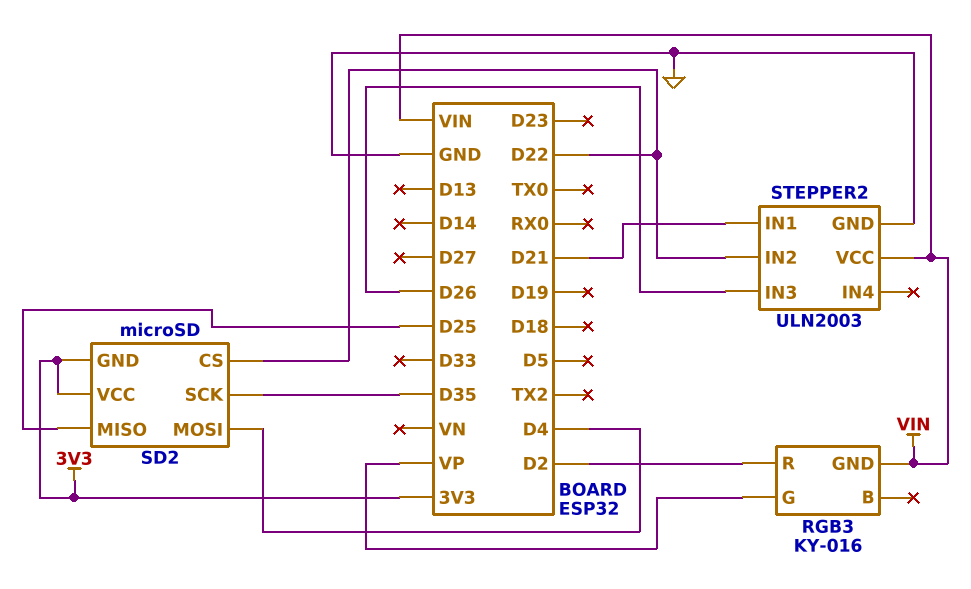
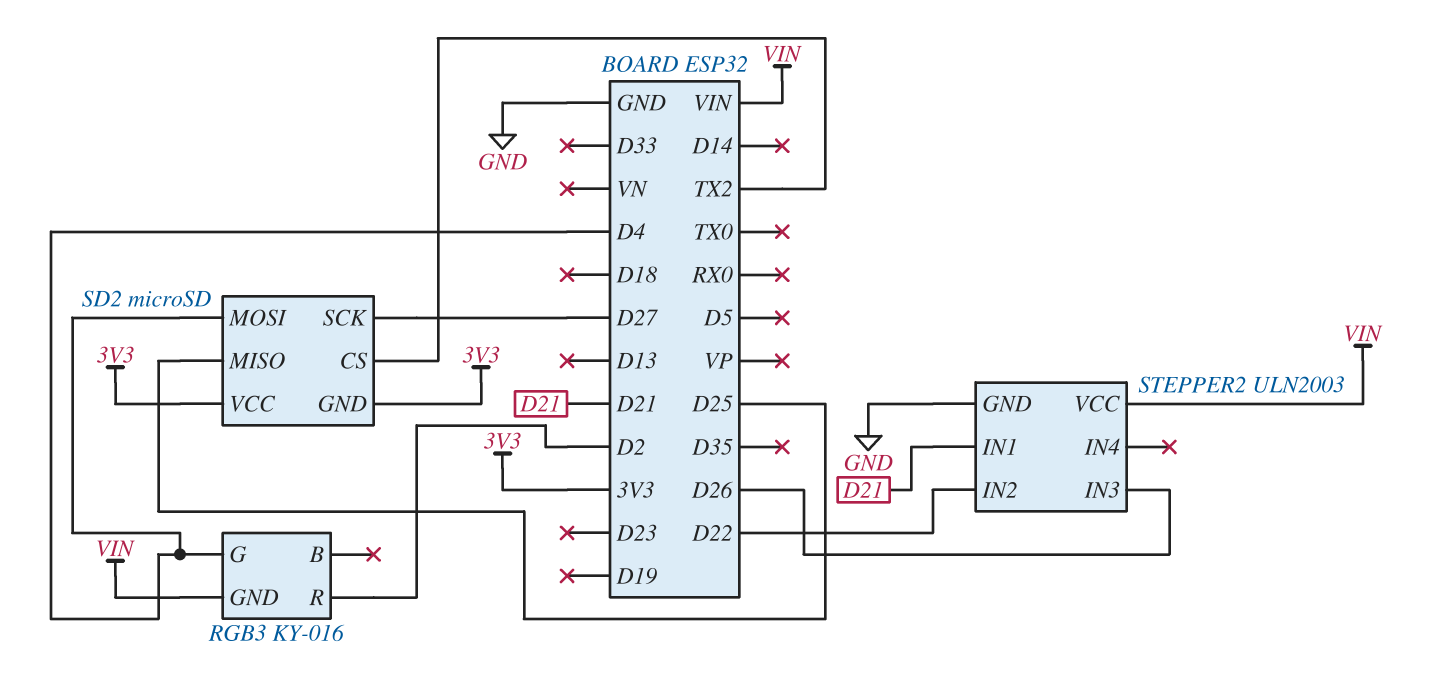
RGB3 pin G: VP -> D4
SD2 pin CS: D22 -> TX2
SD2 pin SCK: D35 -> D27

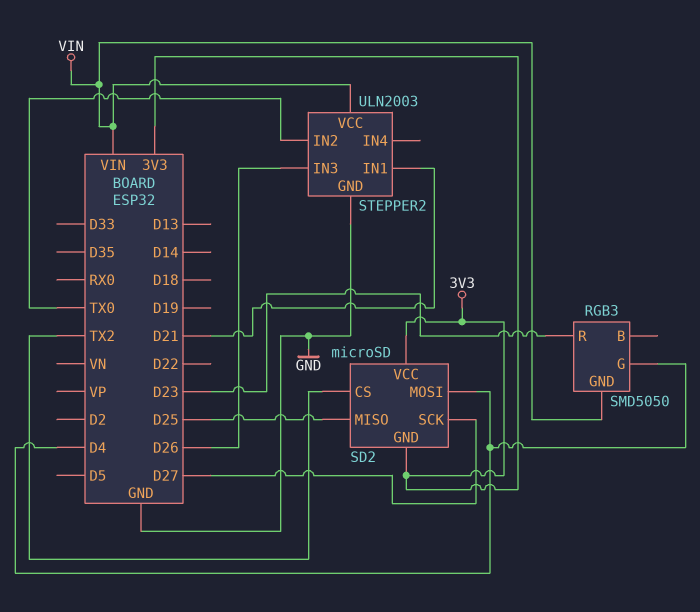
RGB3: KY-016 -> SMD5050
RGB3 pin R: D2 -> D23
STEPPER2 pin IN2: D22 -> TX0

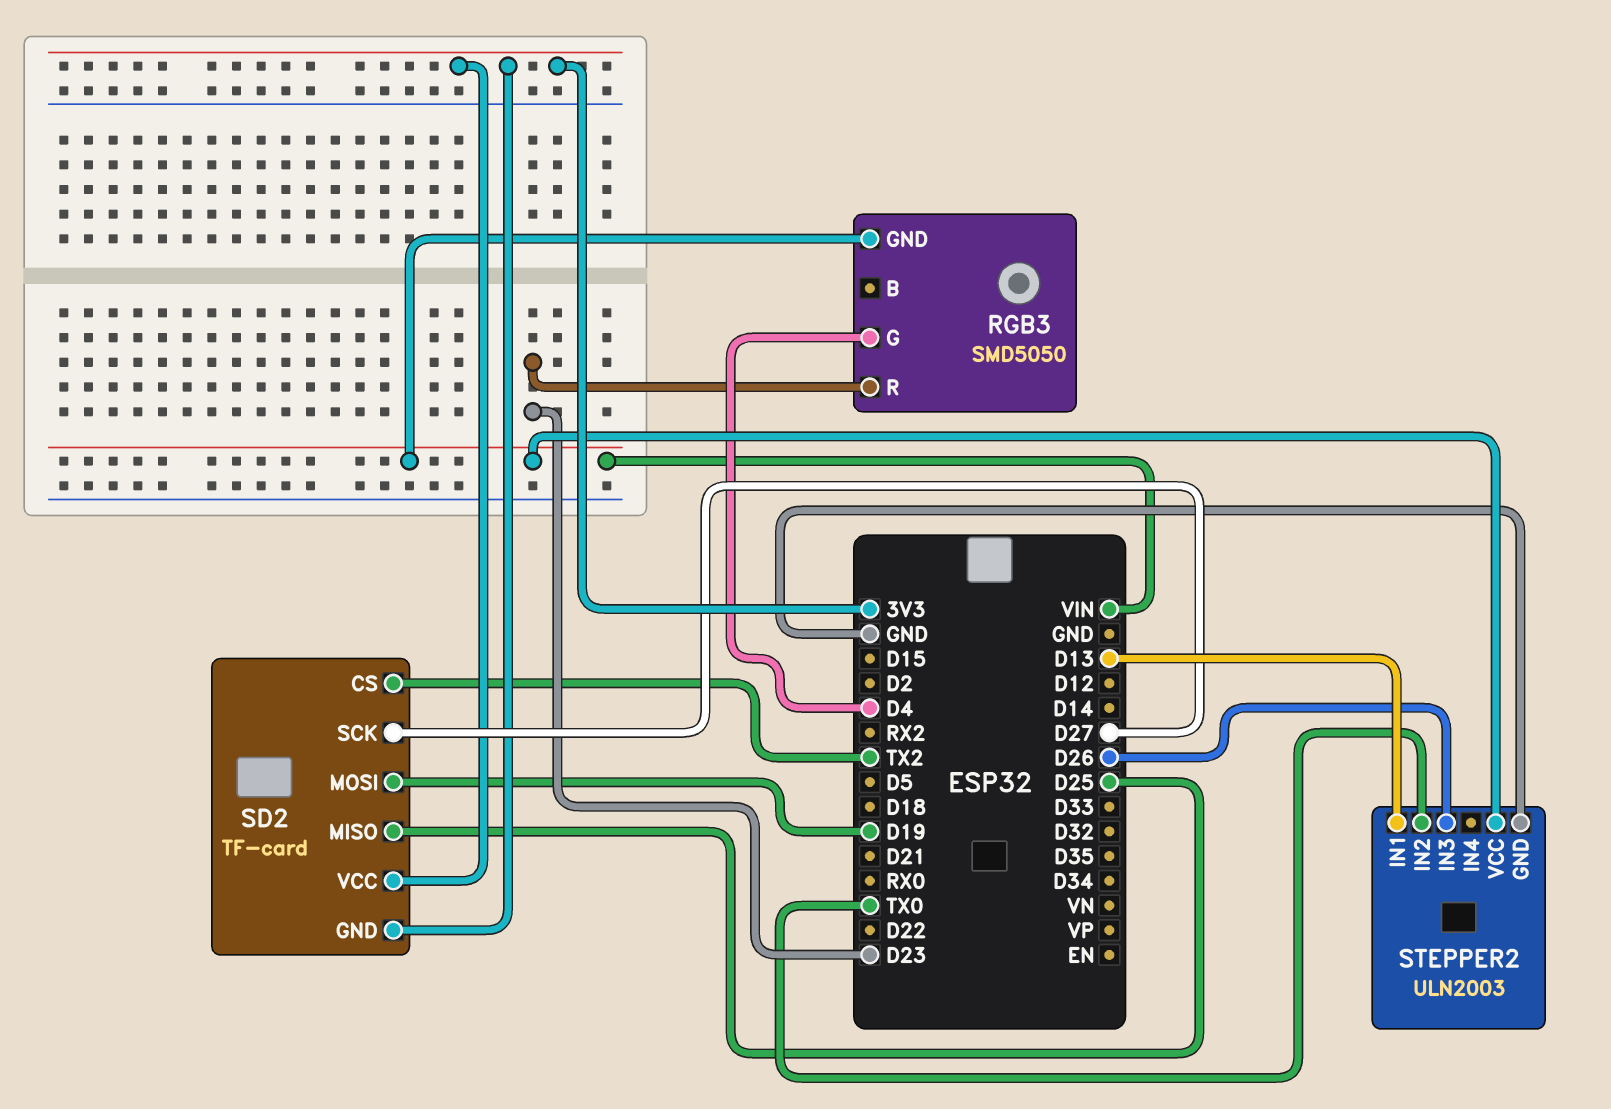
SD2: microSD -> TF-card
SD2 pin MOSI: D4 -> D19
STEPPER2 pin IN1: D21 -> D13

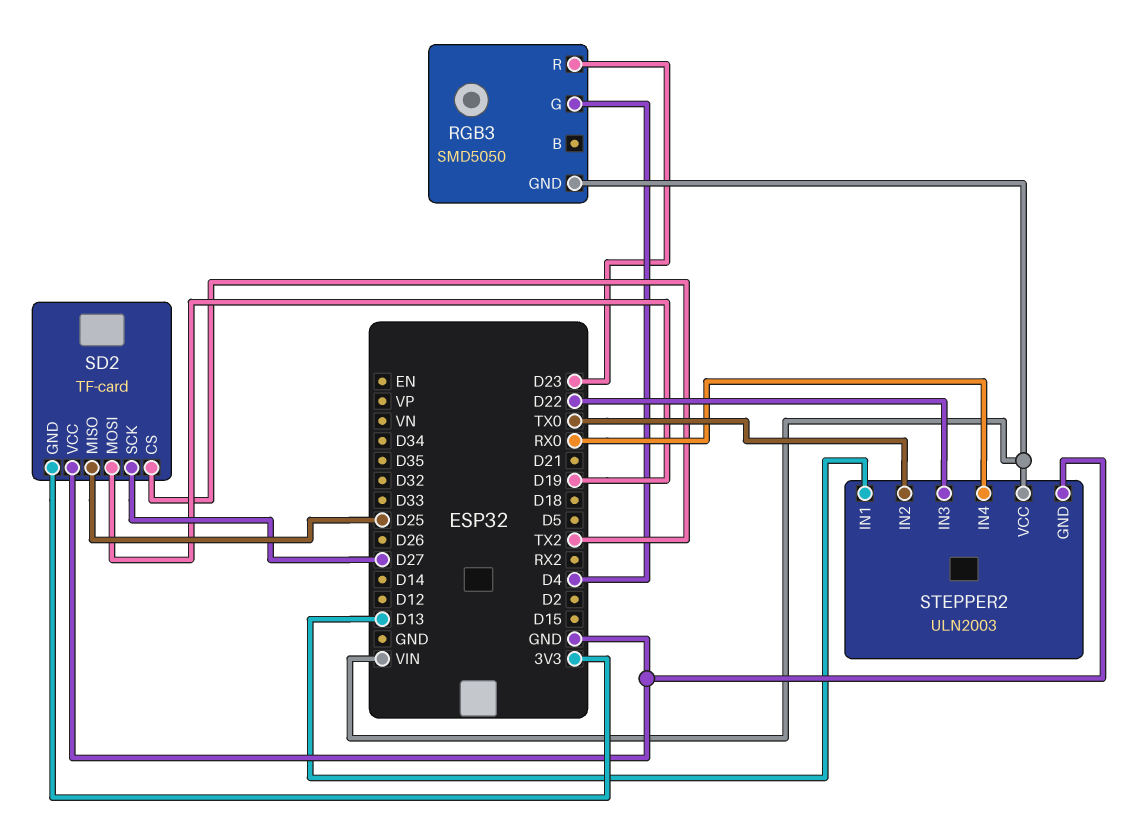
SD2 pin VCC: 3V3 -> GND
STEPPER2 pin IN3: D26 -> D22
STEPPER2 pin IN4: none -> RX0

